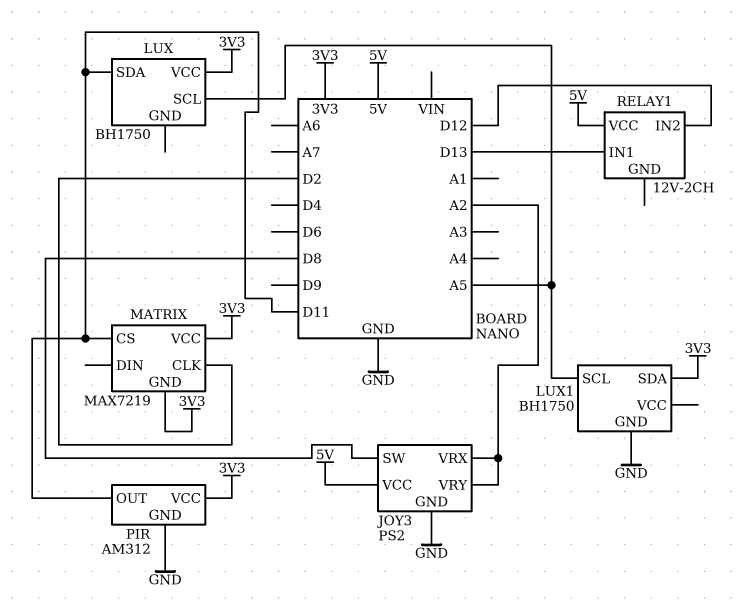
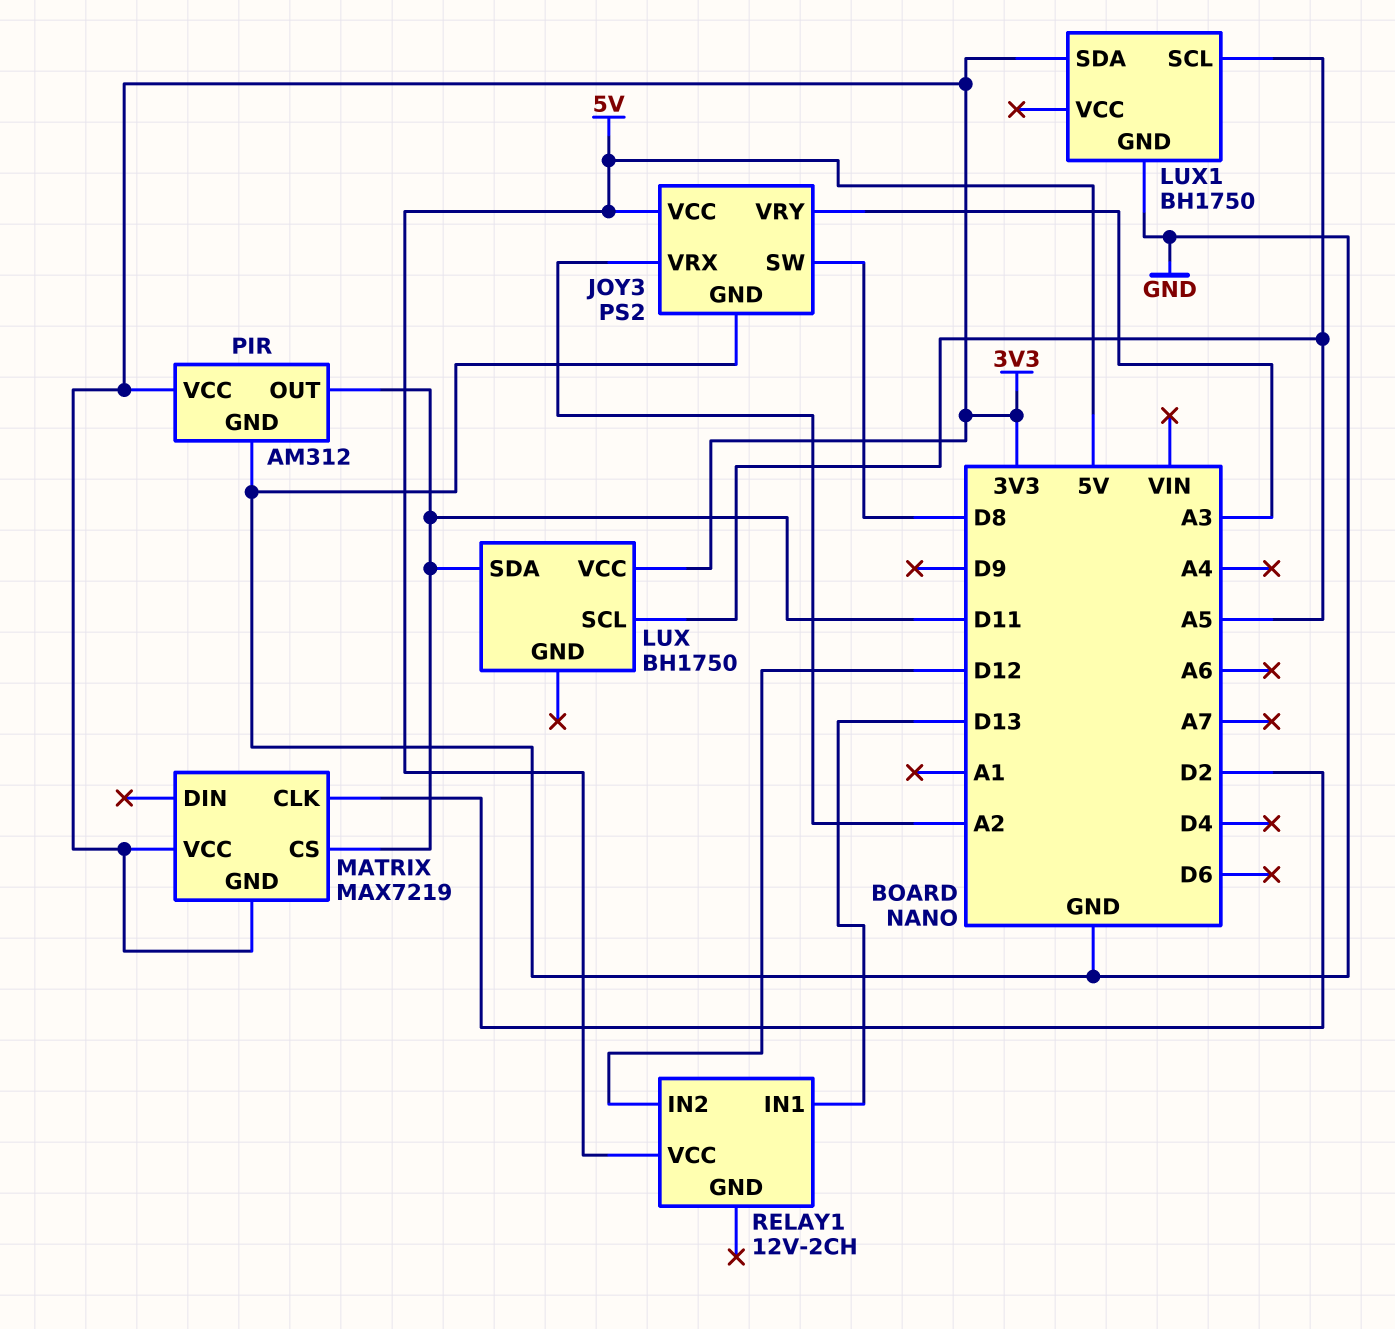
JOY3 pin VRY: A2 -> A3

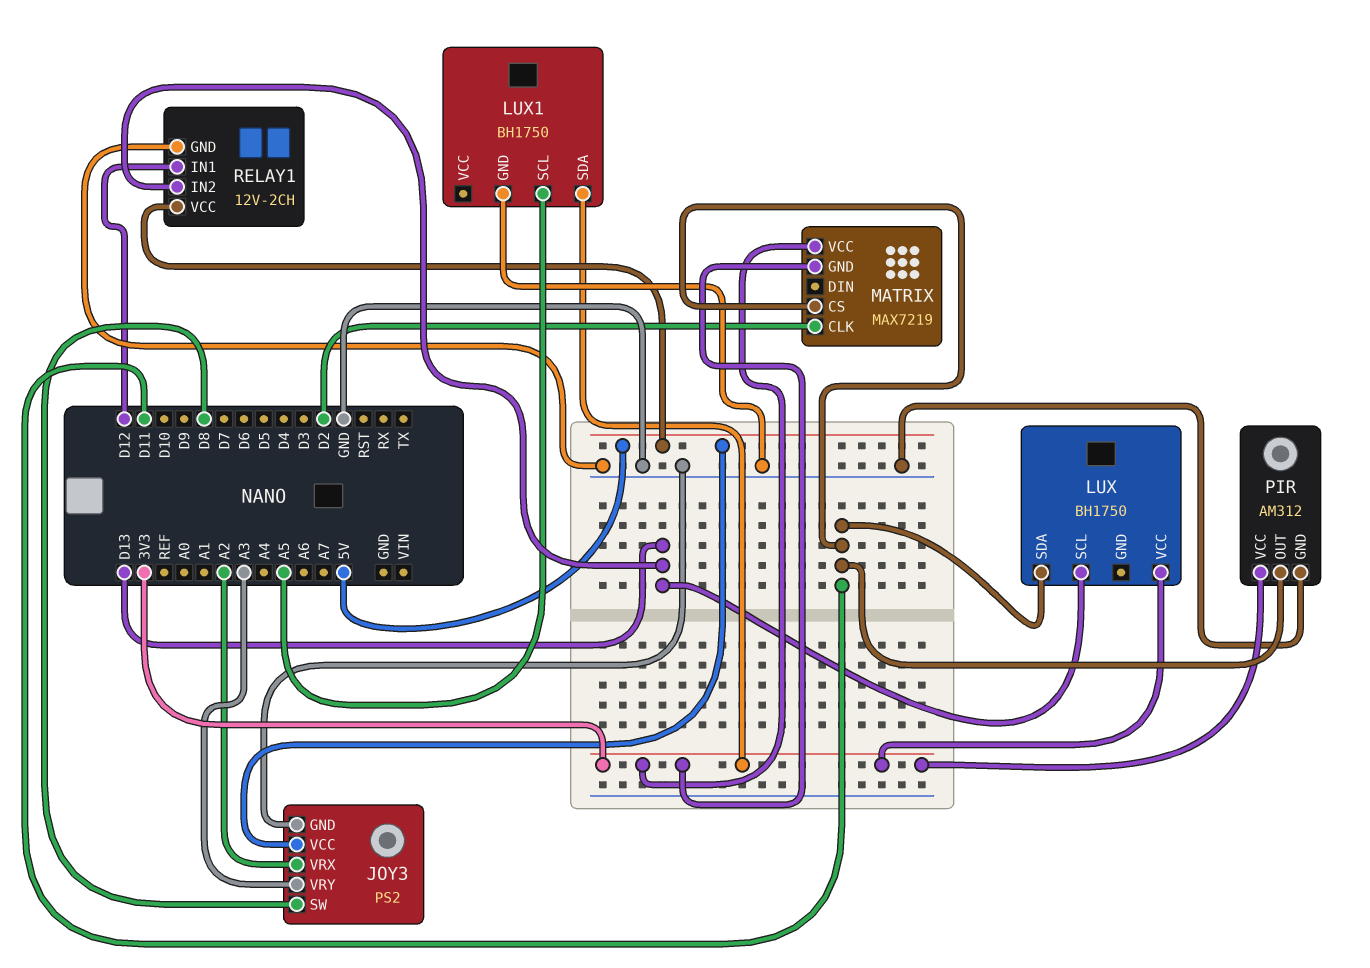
LUX pin SCL: A5 -> D13
RELAY1 pin GND: none -> GND
RELAY1 pin IN1: D13 -> D12
RELAY1 pin IN2: D12 -> D13

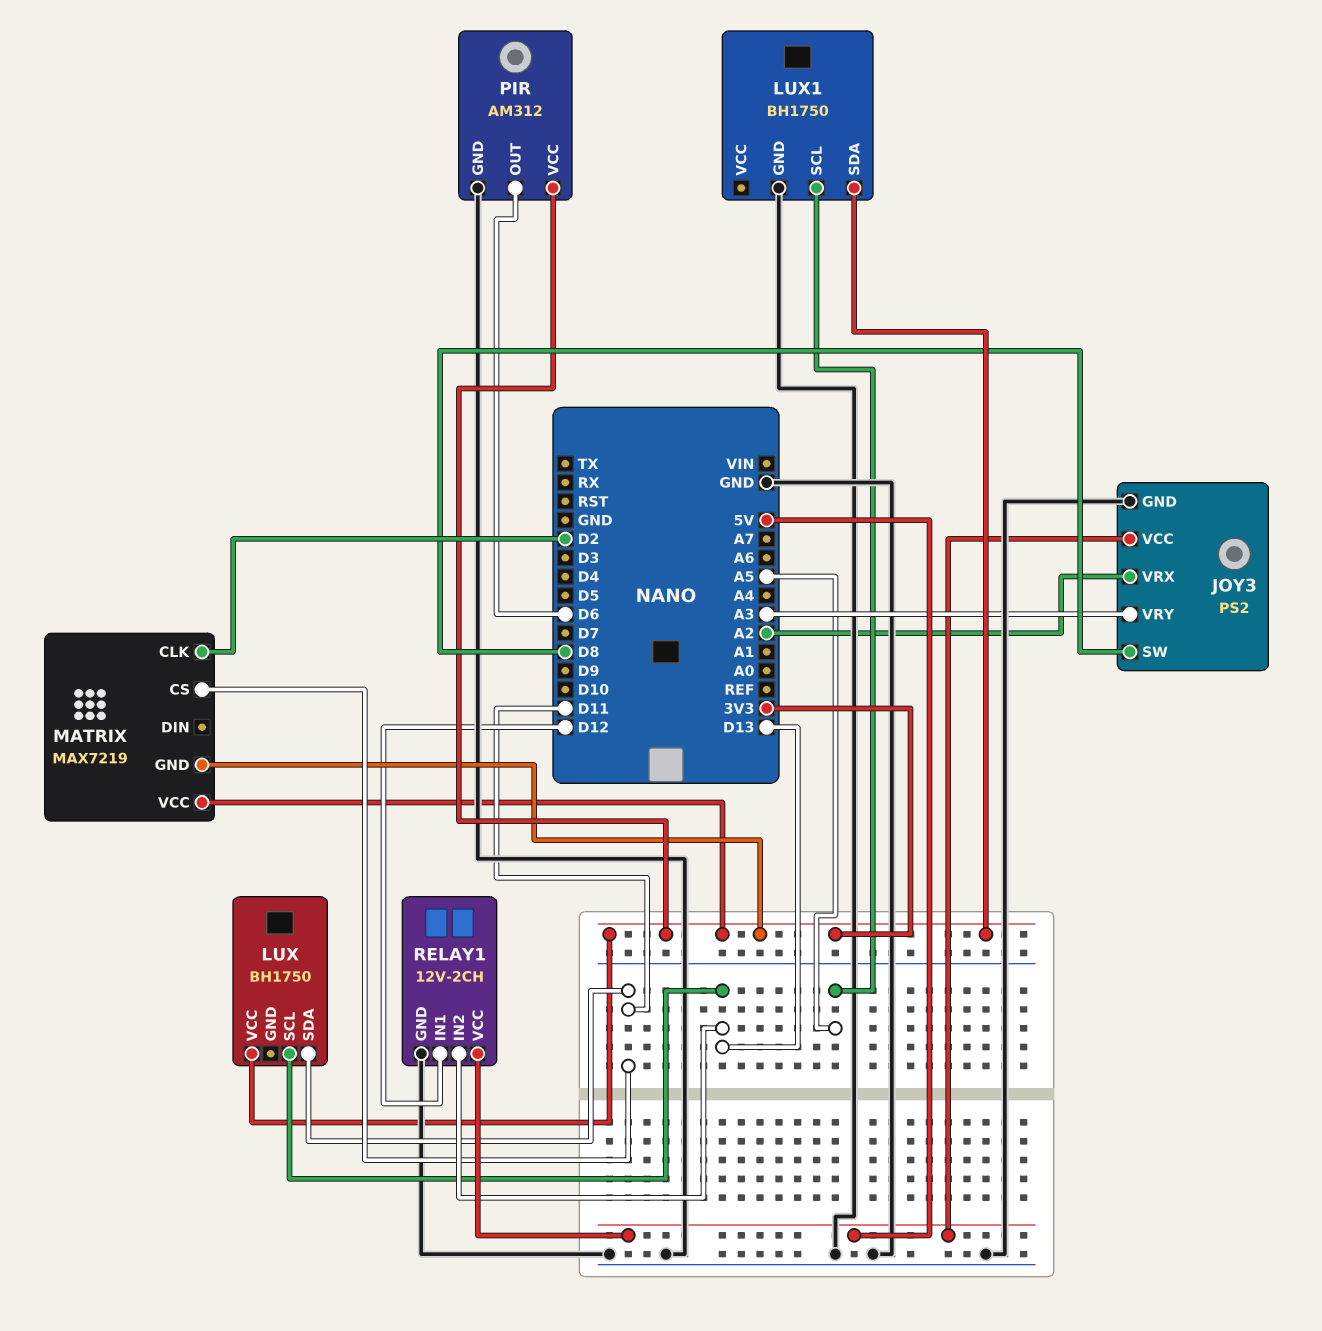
PIR pin OUT: D11 -> D6

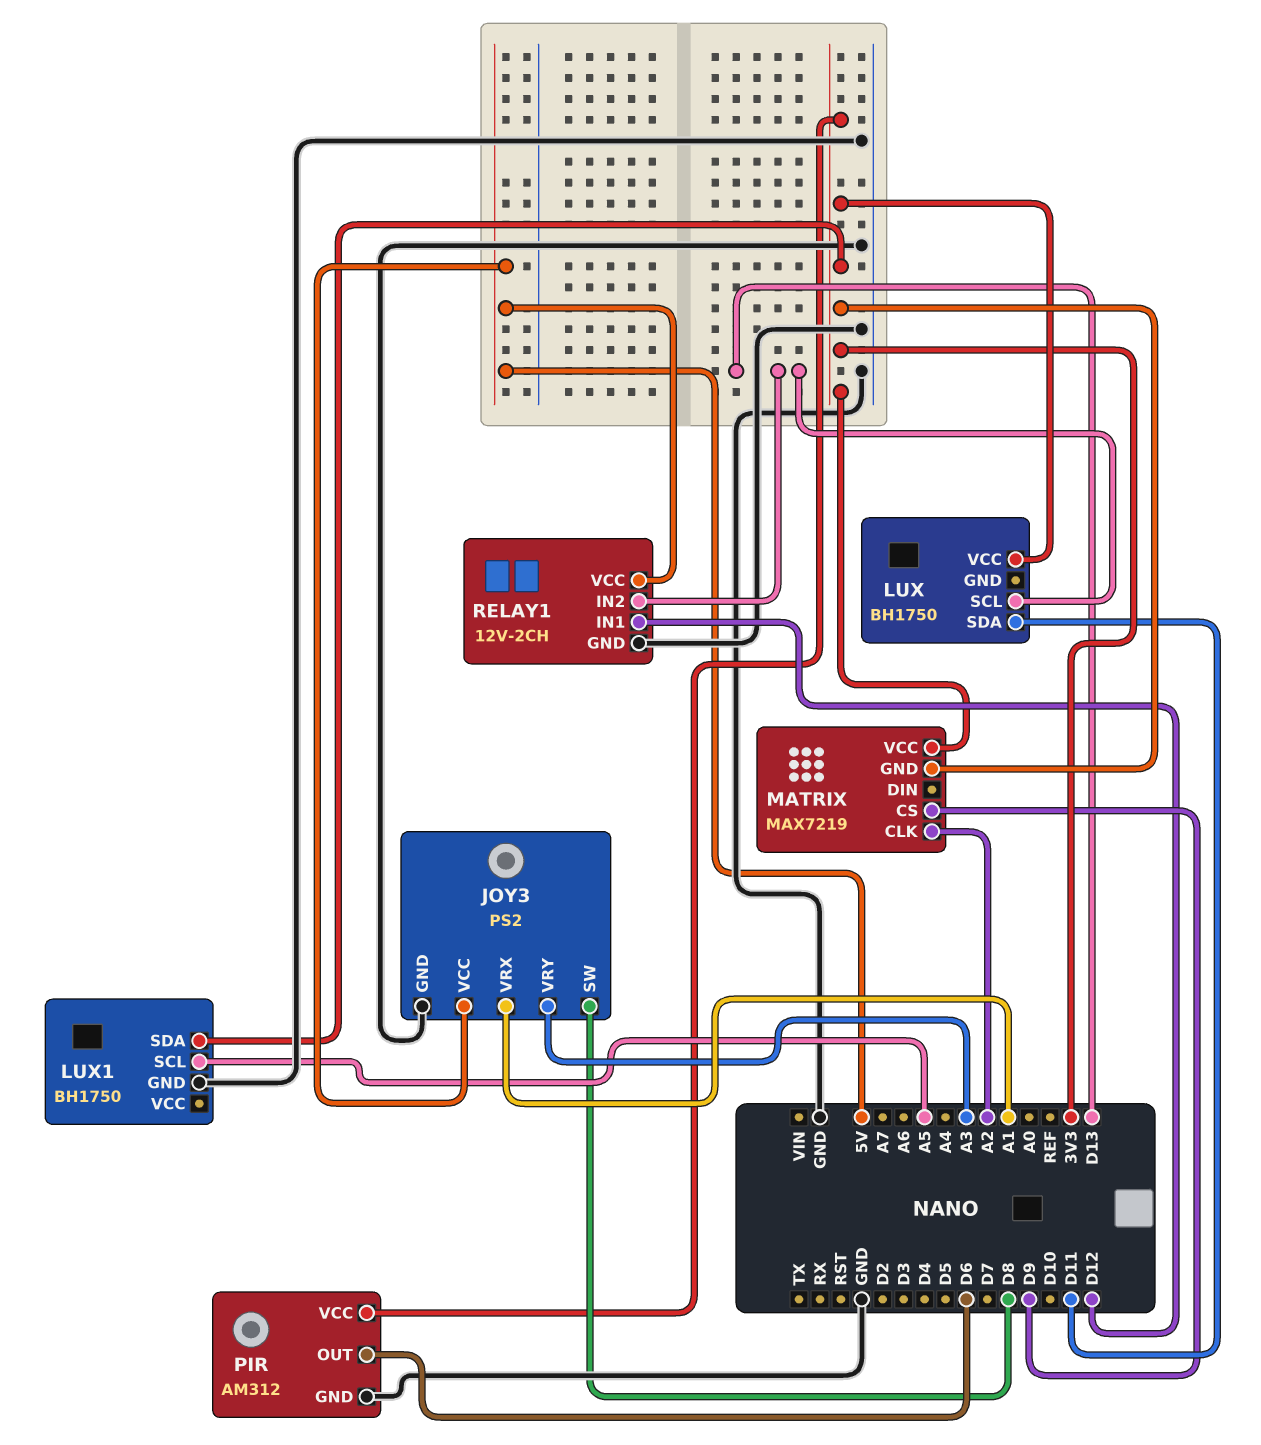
JOY3 pin VRX: A2 -> A1
MATRIX pin CLK: D2 -> A2
MATRIX pin CS: D11 -> D9

